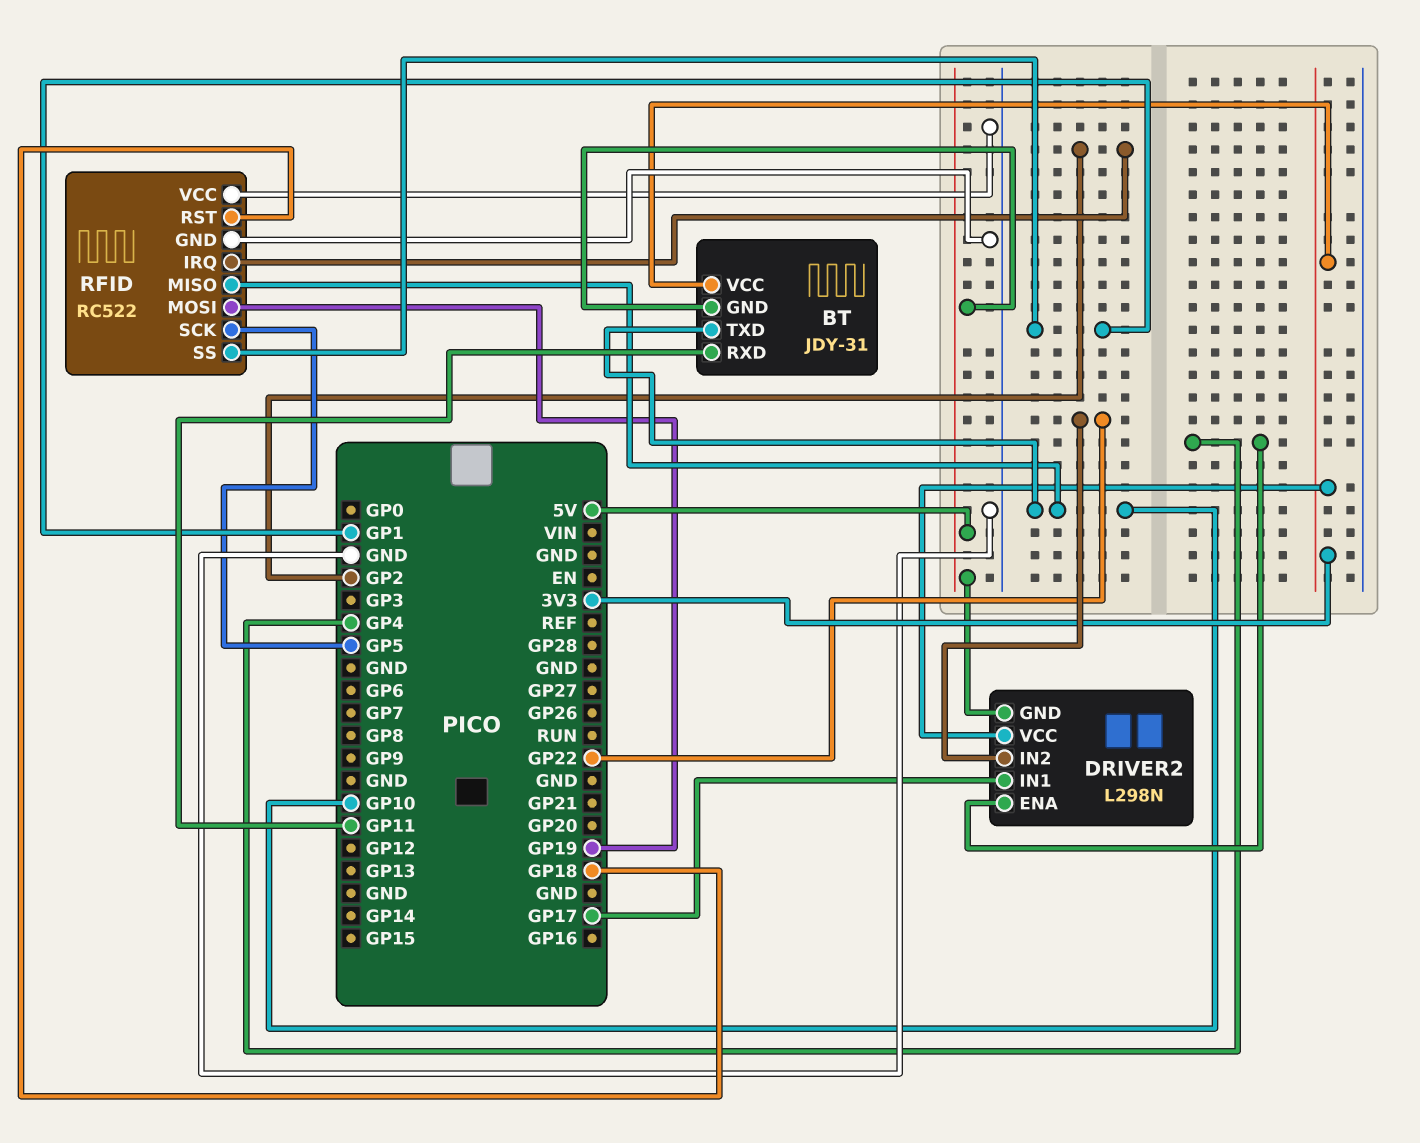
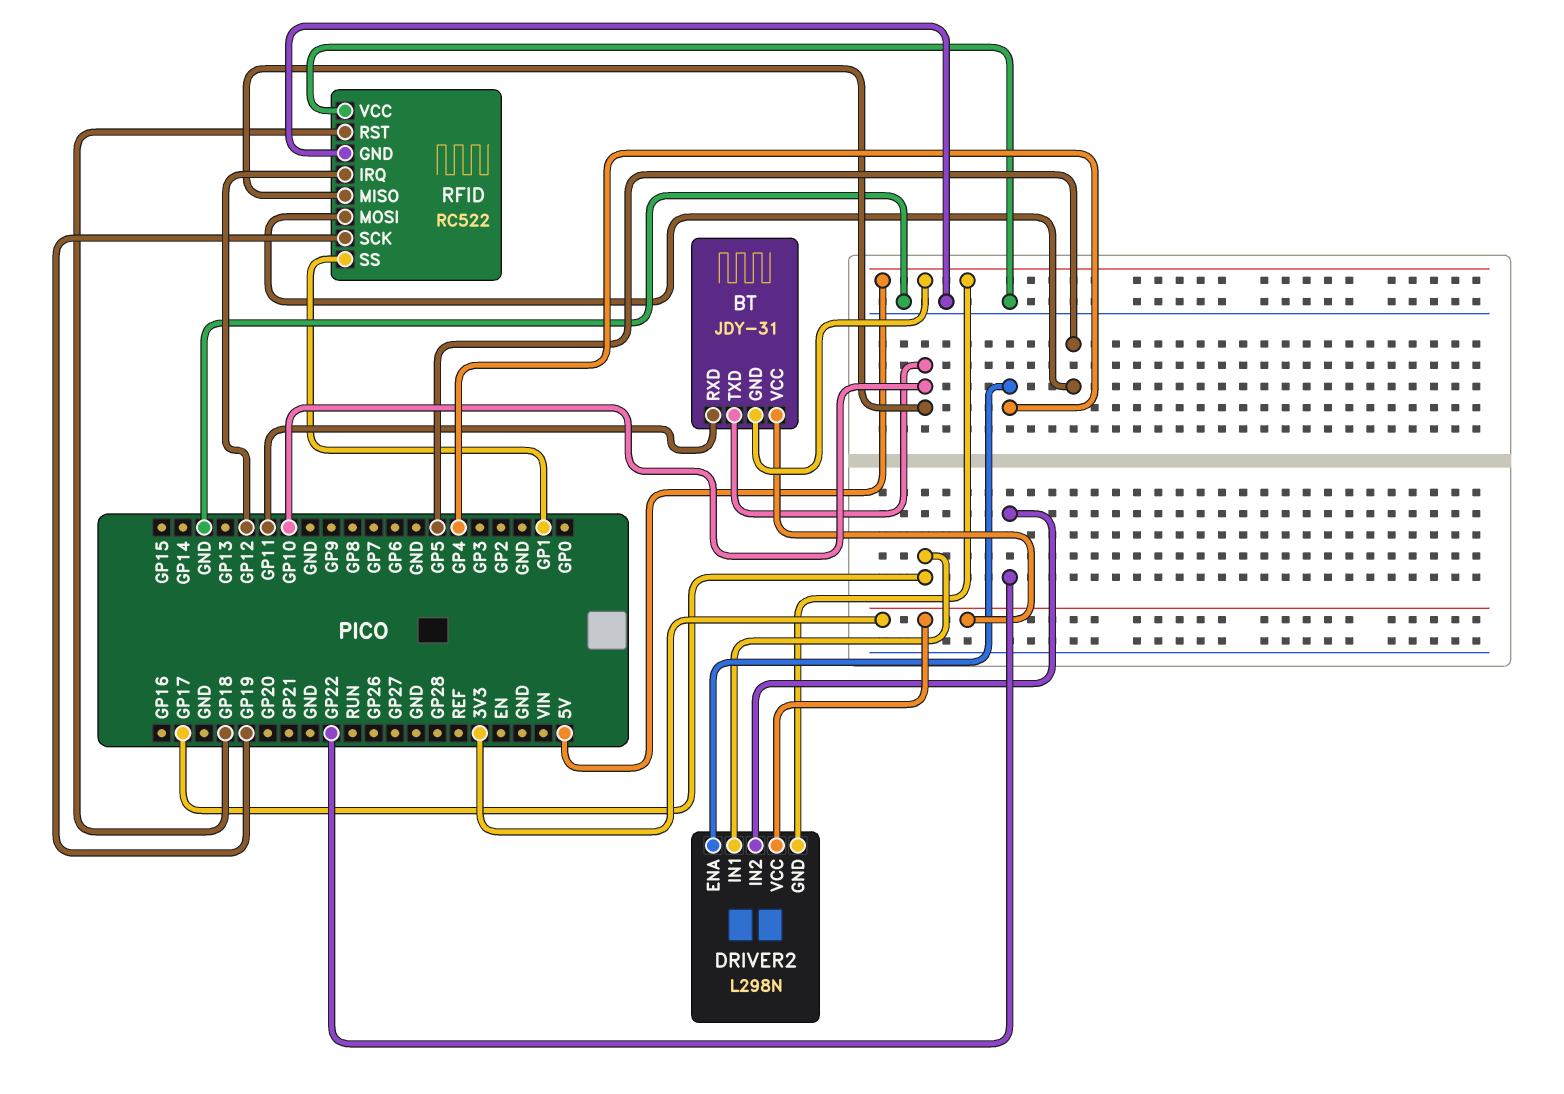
RFID pin IRQ: GP2 -> GP12
RFID pin MOSI: GP19 -> GP5
RFID pin SCK: GP5 -> GP19

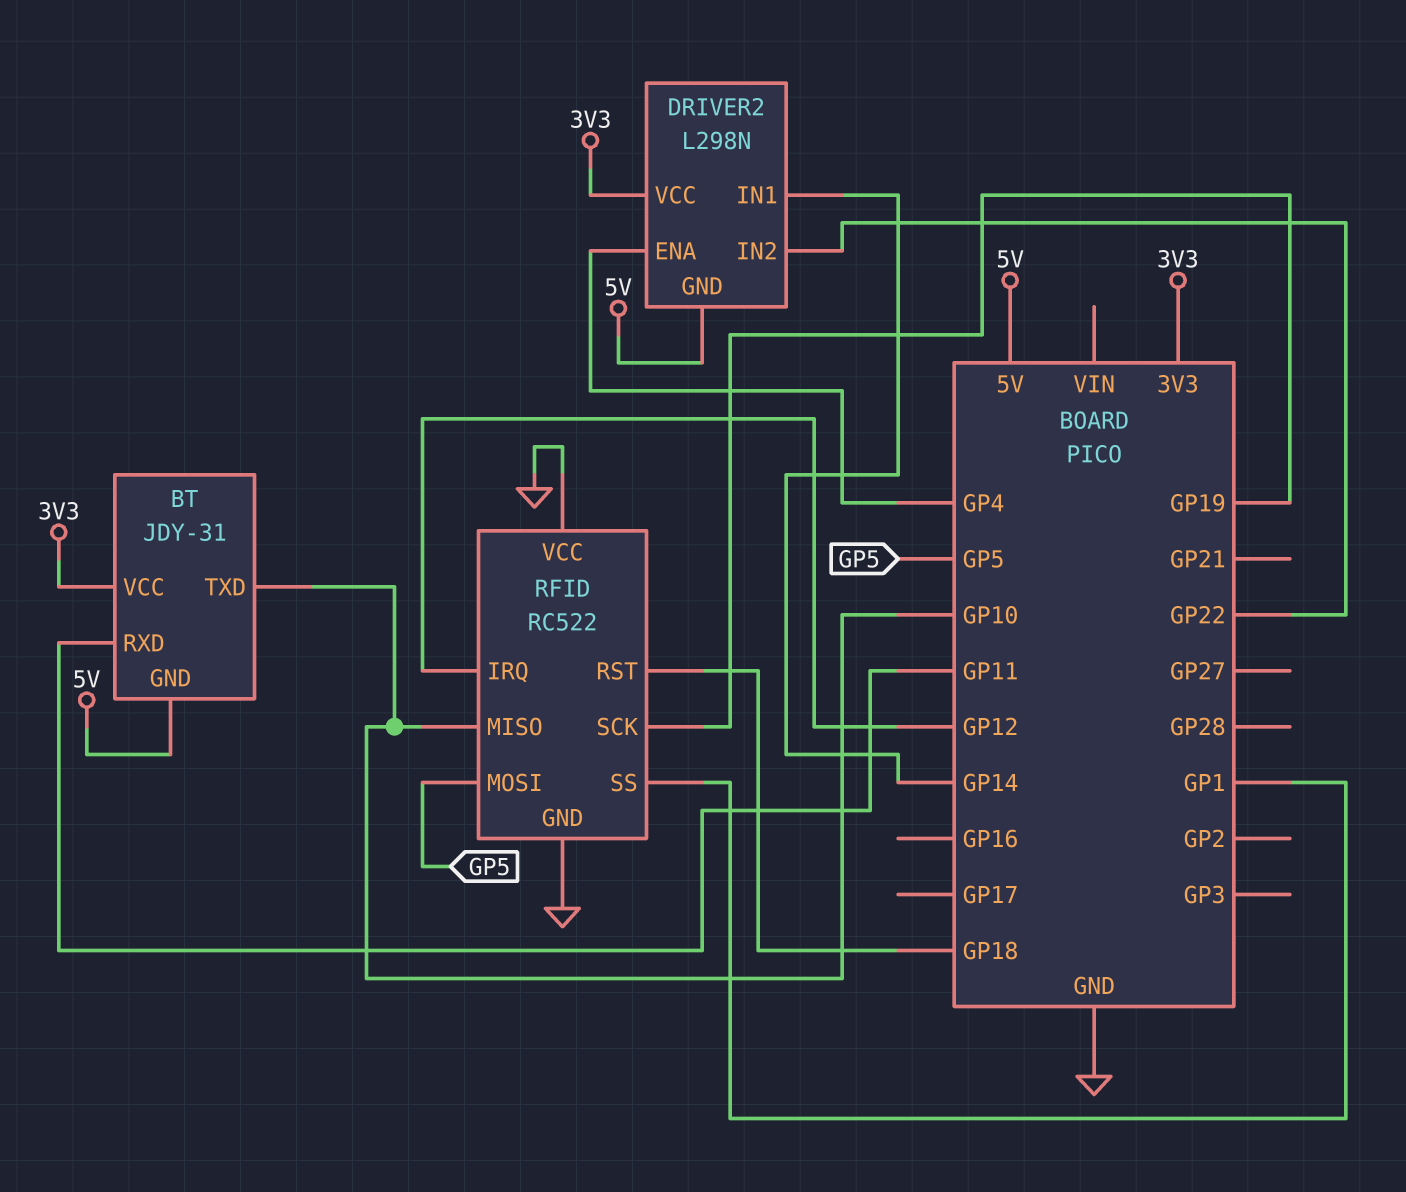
DRIVER2 pin IN1: GP17 -> GP14

